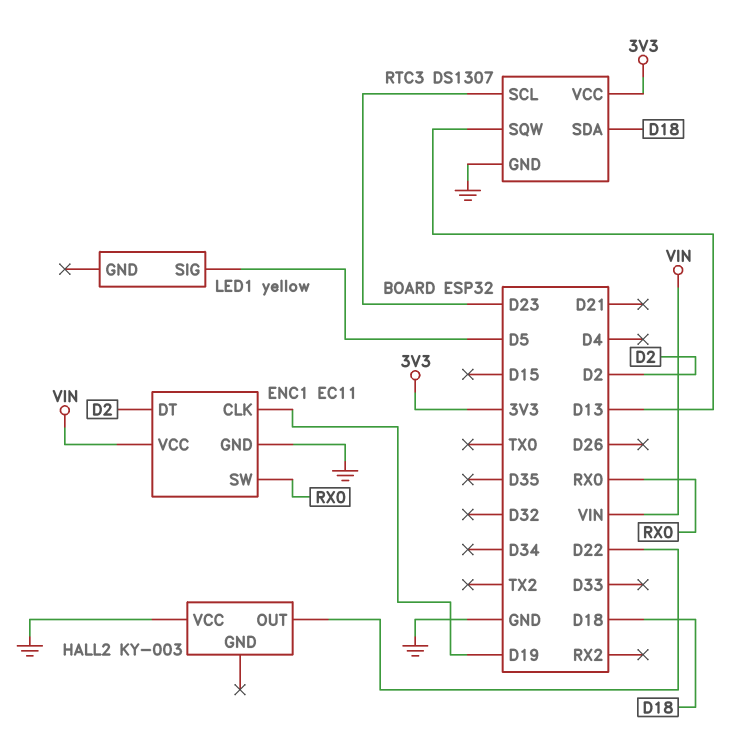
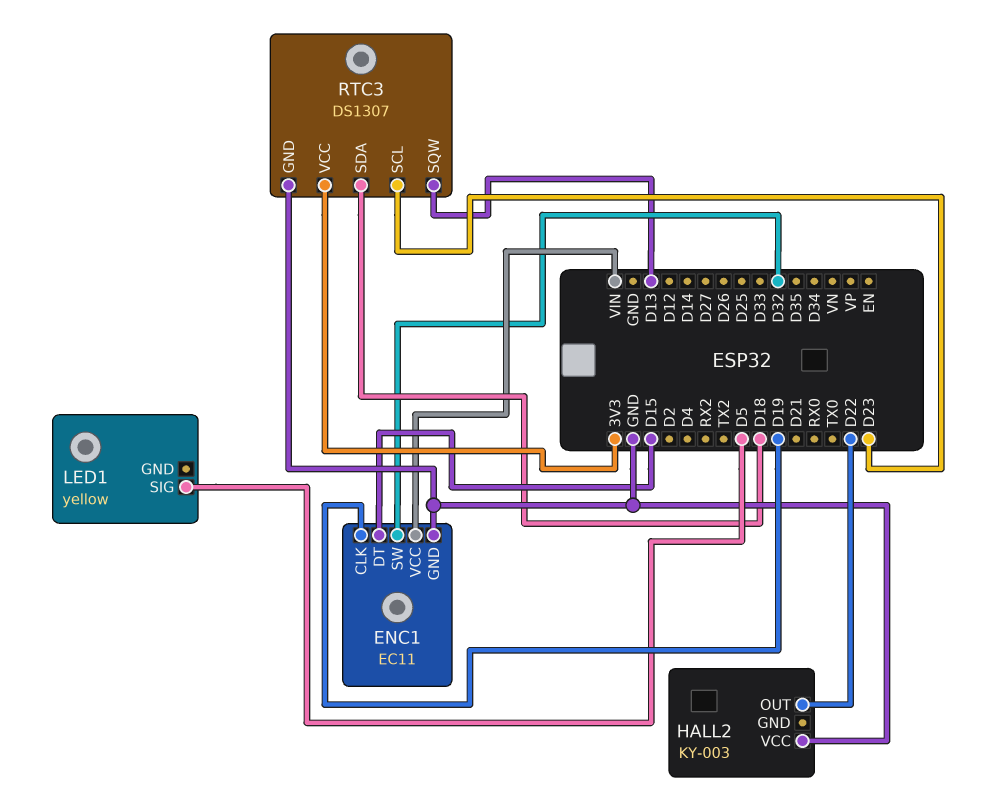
ENC1 pin DT: D2 -> D15
ENC1 pin SW: RX0 -> D32

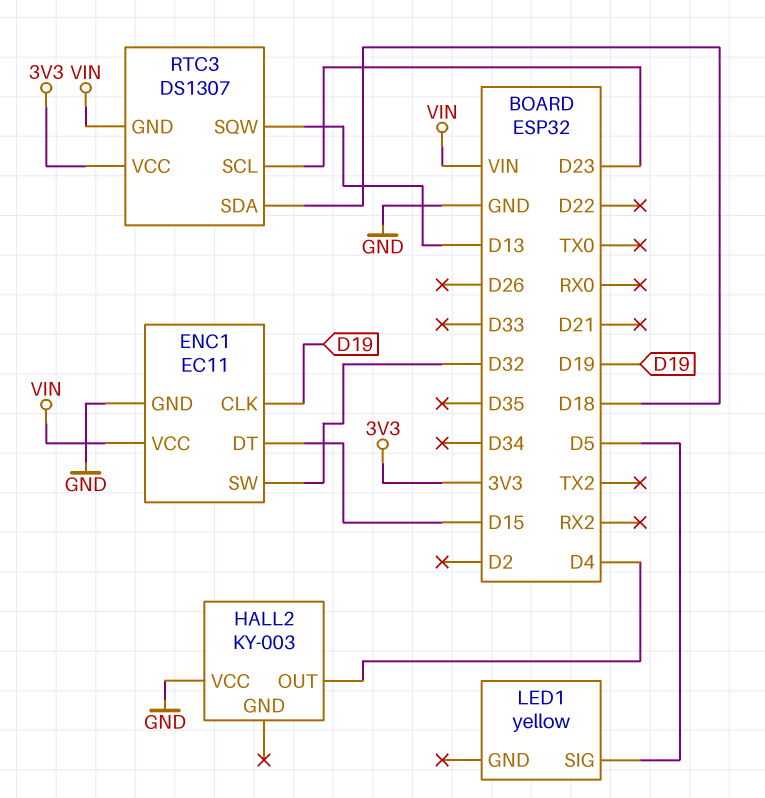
HALL2 pin OUT: D22 -> D4
RTC3 pin GND: GND -> VIN

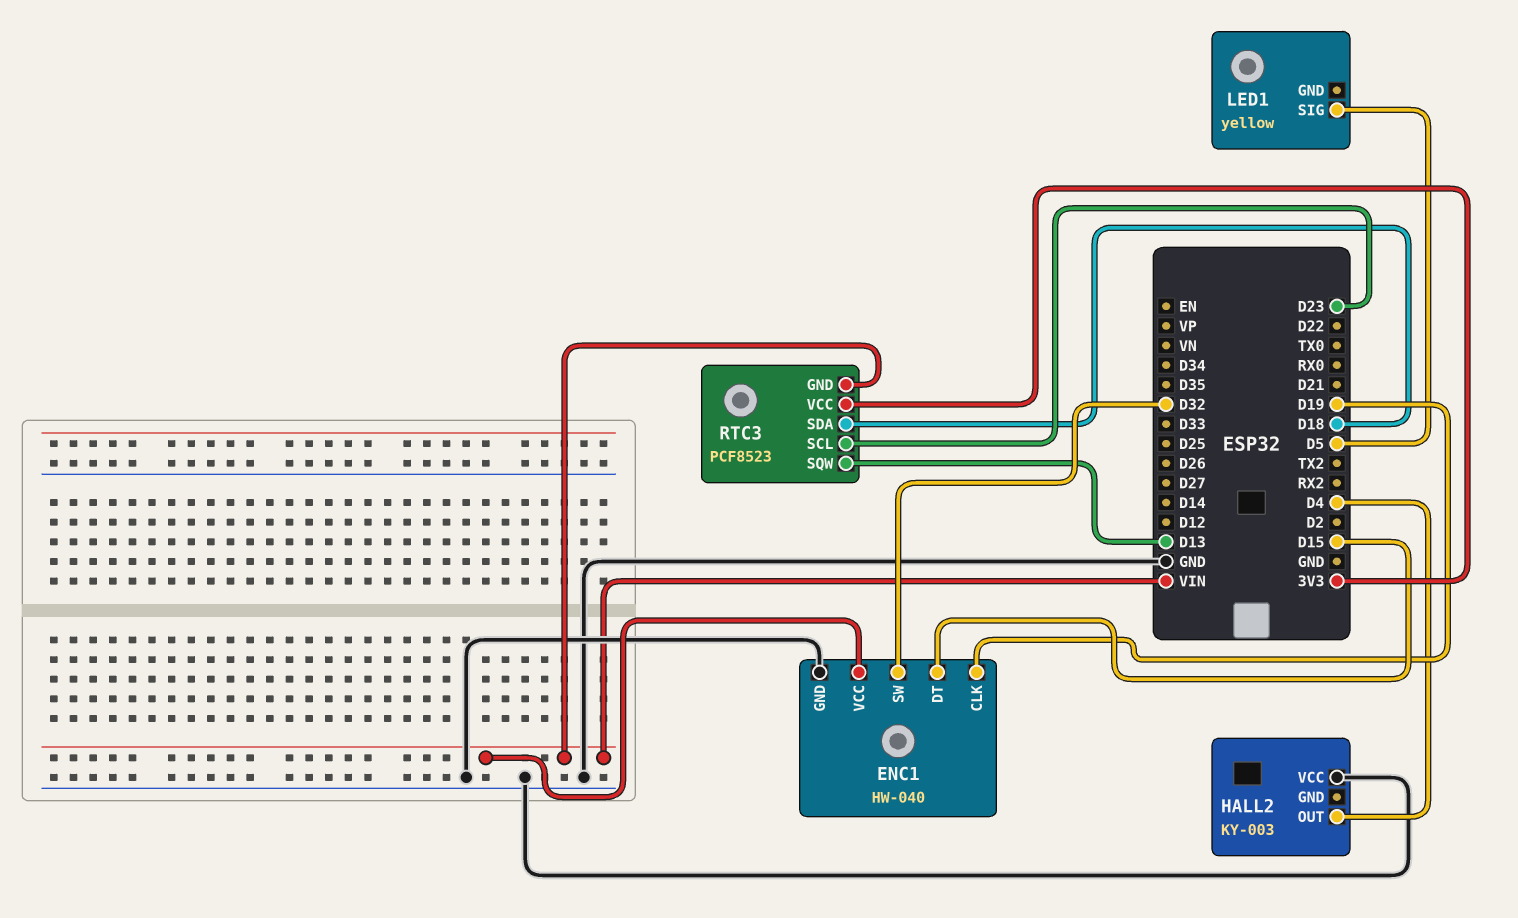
ENC1: EC11 -> HW-040
RTC3: DS1307 -> PCF8523

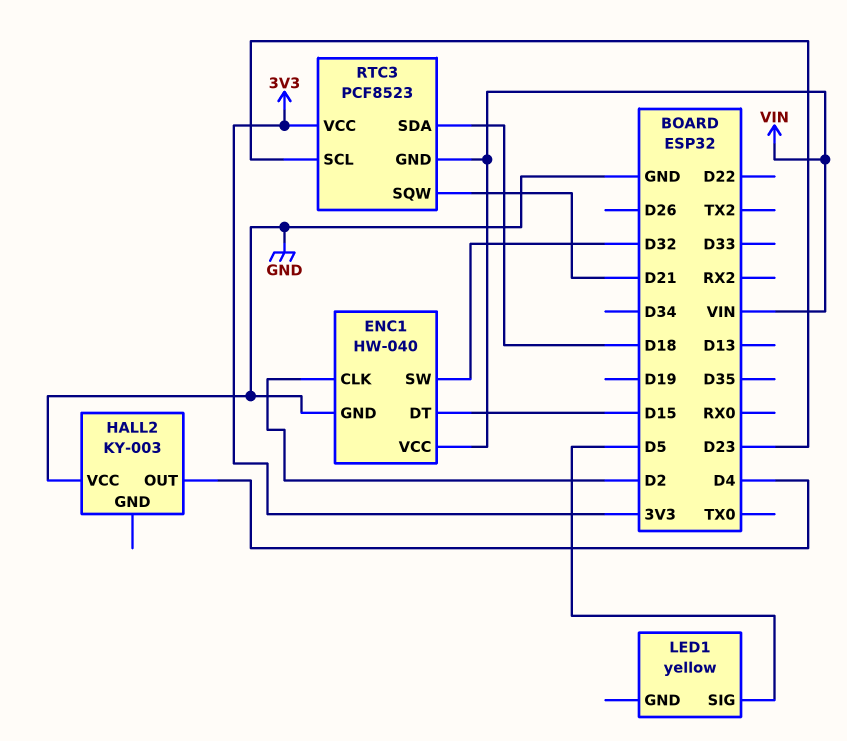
ENC1 pin CLK: D19 -> D2
RTC3 pin SQW: D13 -> D21

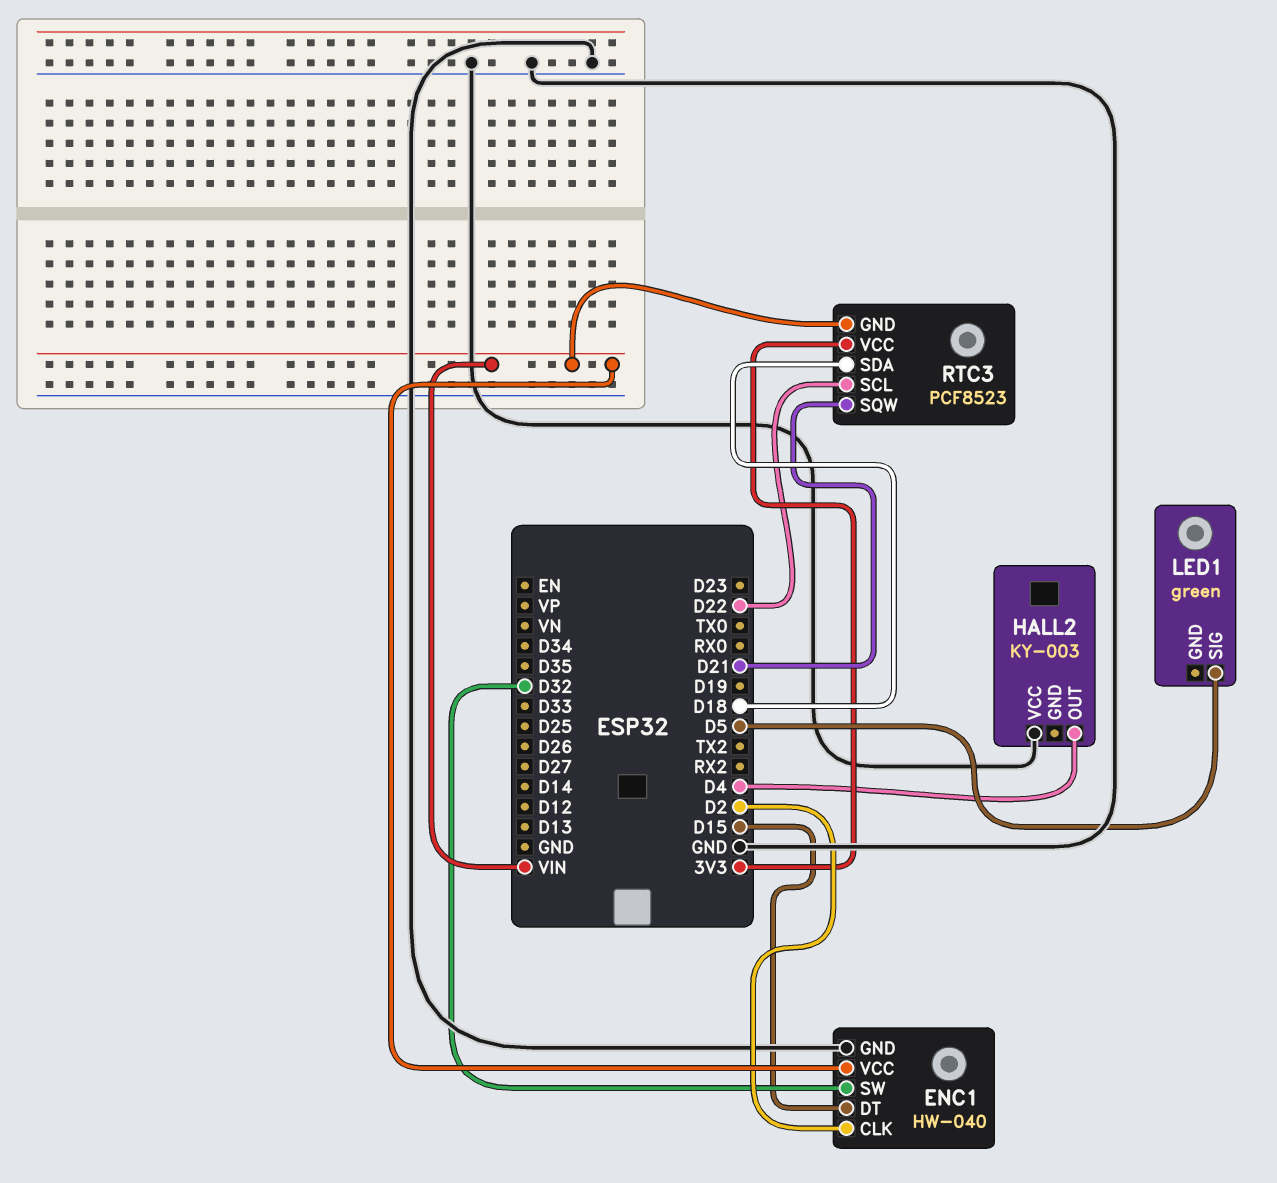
LED1: yellow -> green
RTC3 pin SCL: D23 -> D22

